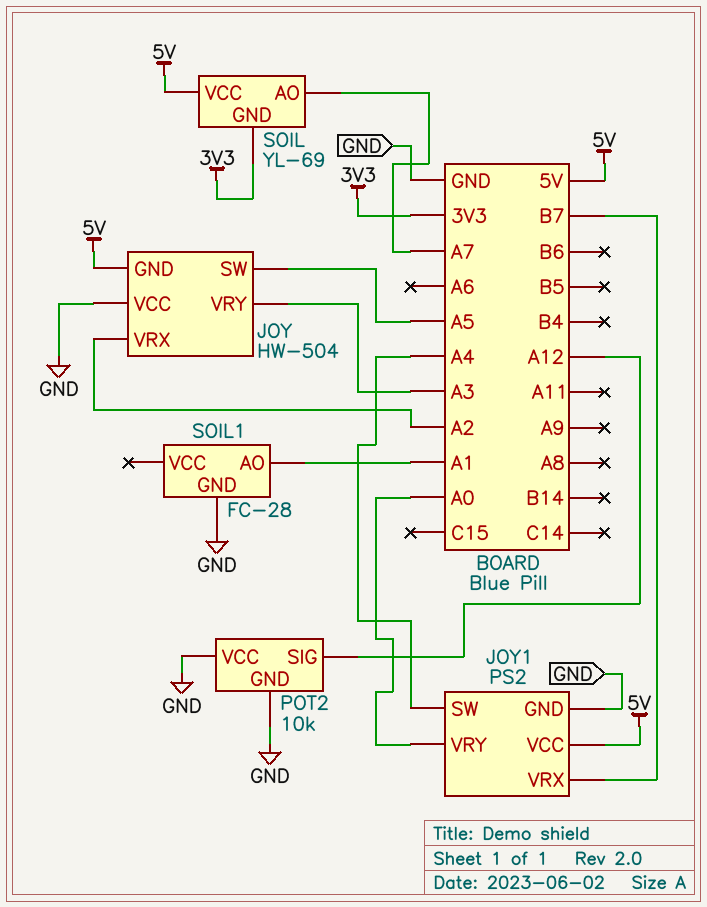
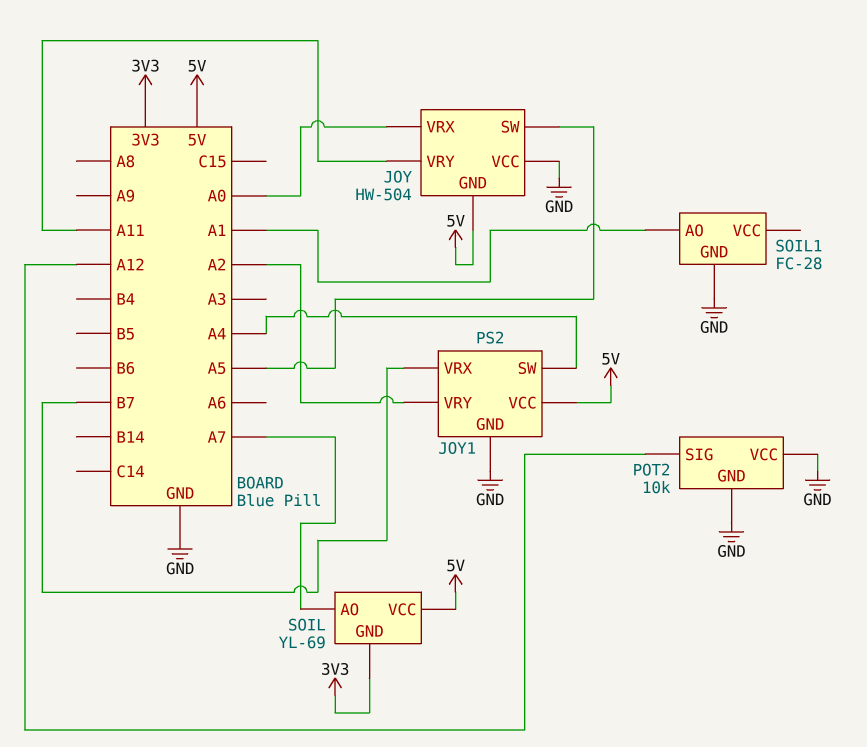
JOY pin VRX: A2 -> A0
JOY pin VRY: A3 -> A11
JOY1 pin VRY: A0 -> A2

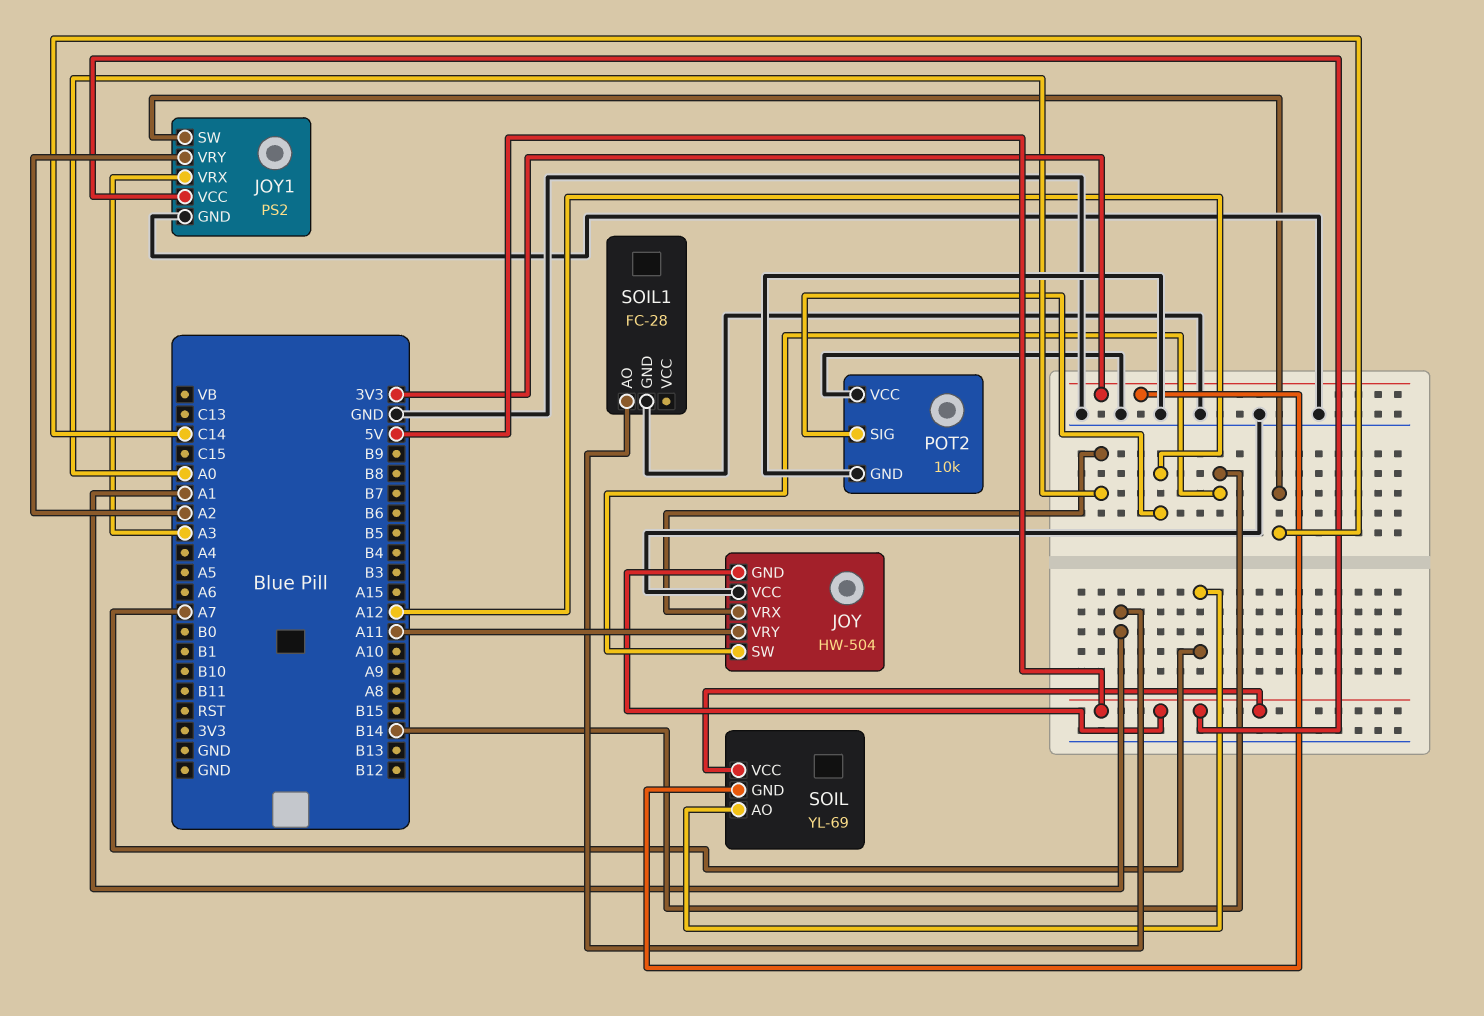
JOY pin SW: A5 -> B14
JOY1 pin SW: A4 -> C14
JOY1 pin VRX: B7 -> A3

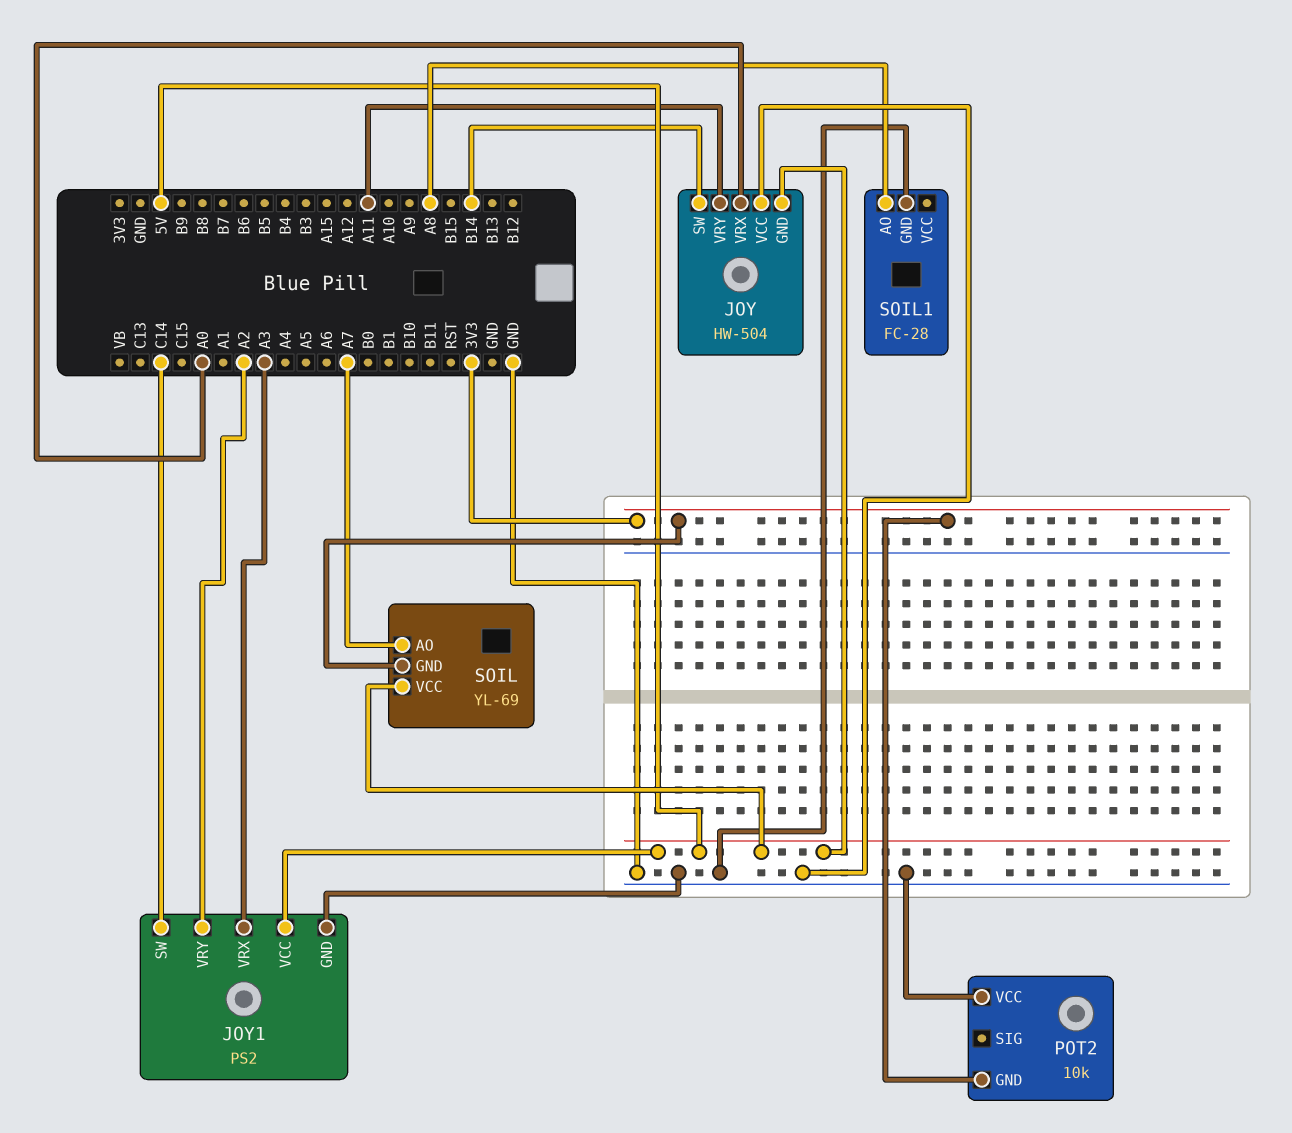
POT2 pin GND: GND -> 3V3
POT2 pin SIG: A12 -> none
SOIL1 pin AO: A1 -> A8

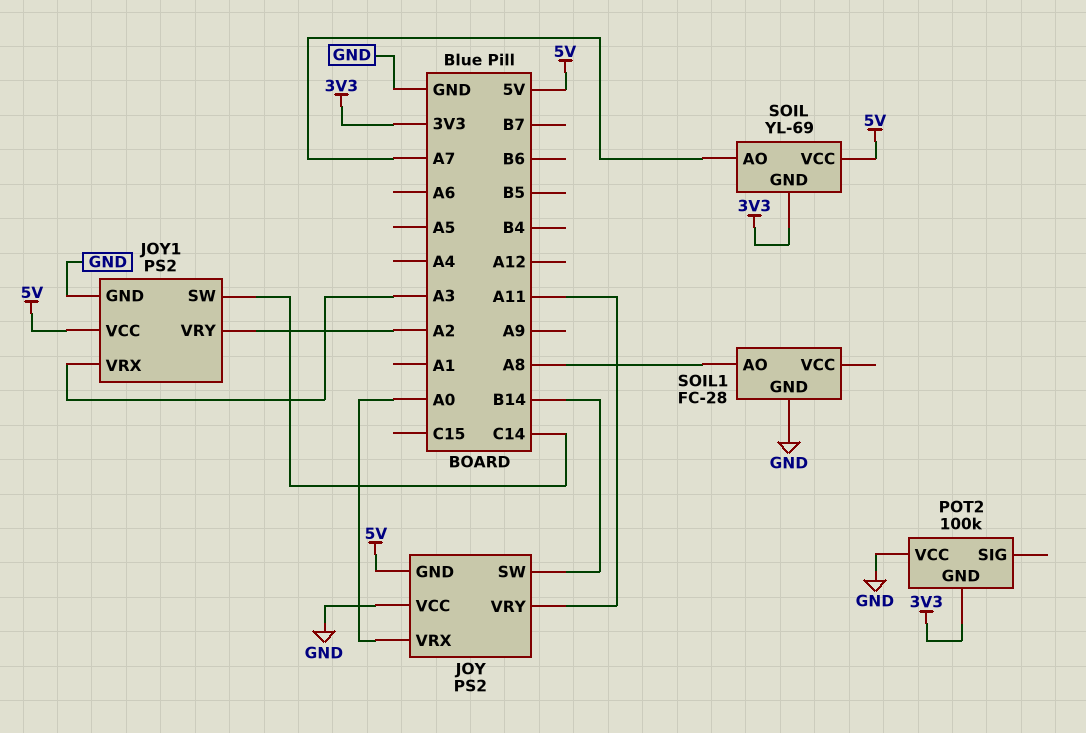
JOY: HW-504 -> PS2
POT2: 10k -> 100k

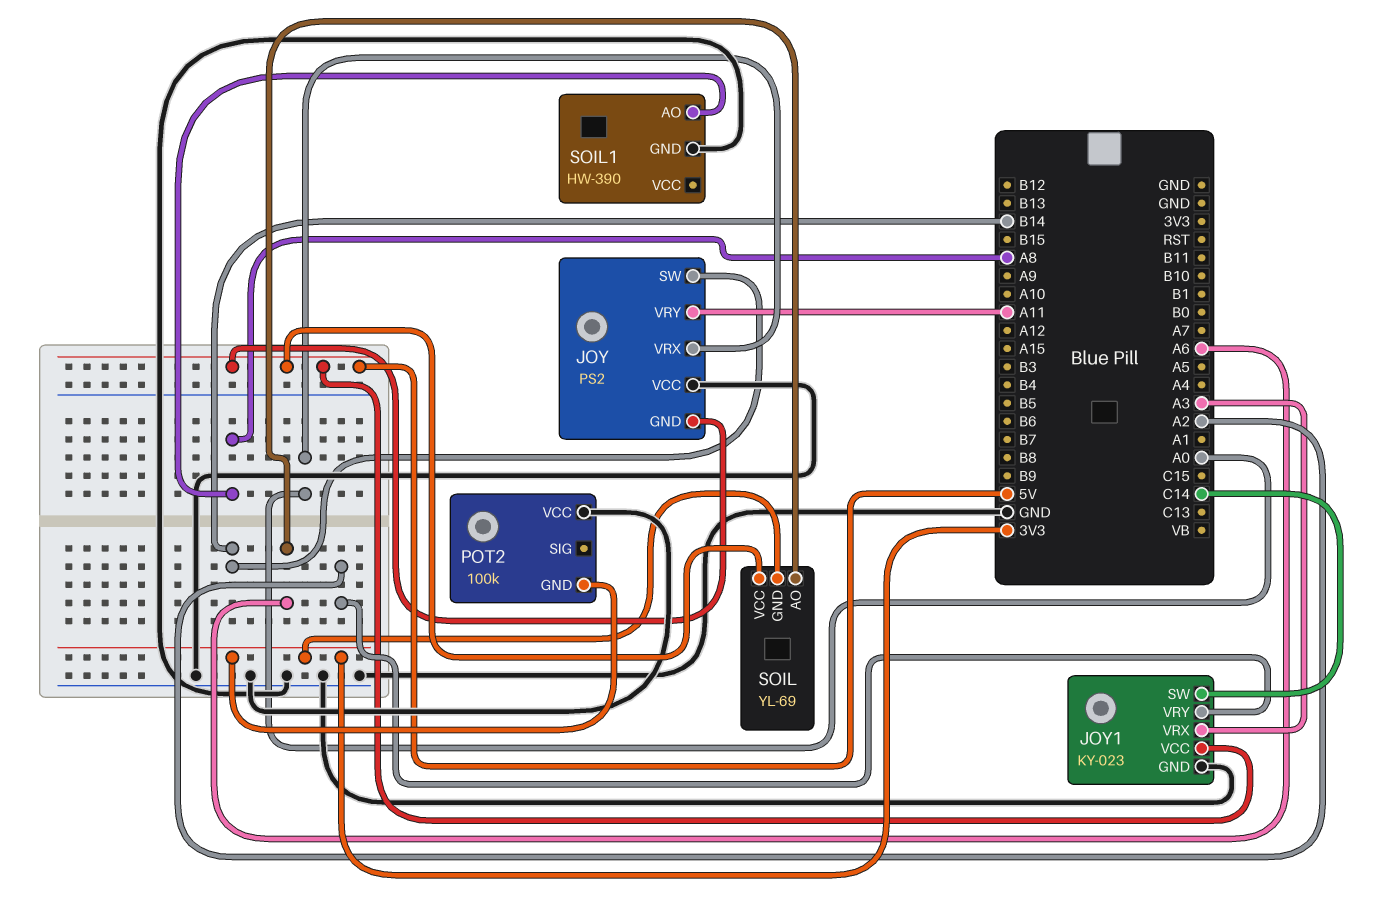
JOY1: PS2 -> KY-023
SOIL pin AO: A7 -> A6
SOIL1: FC-28 -> HW-390

